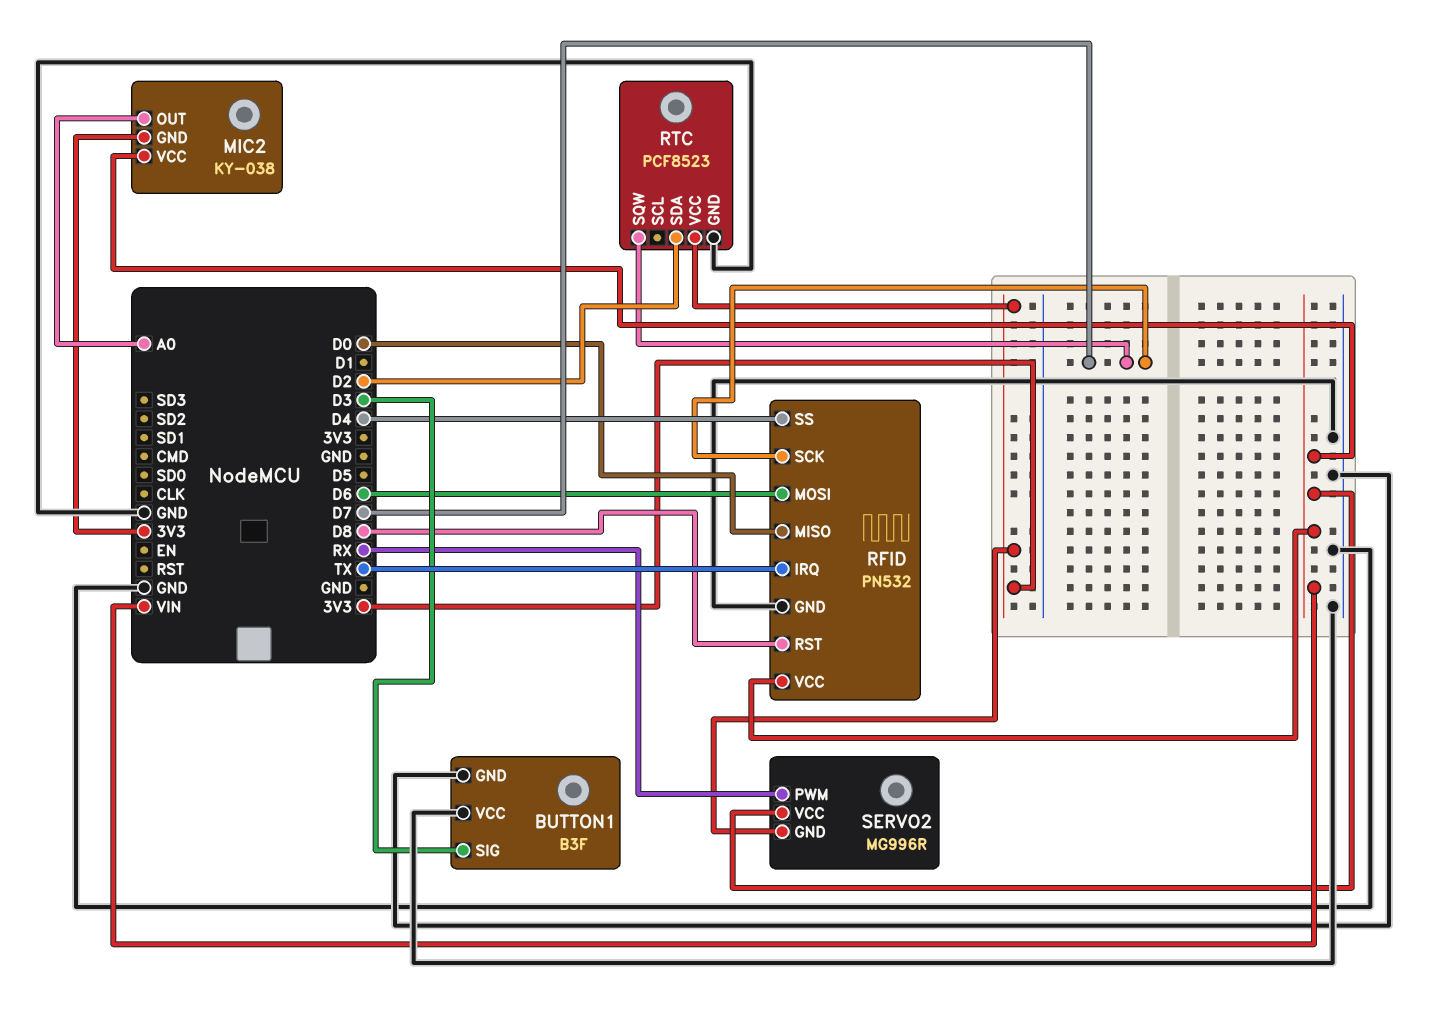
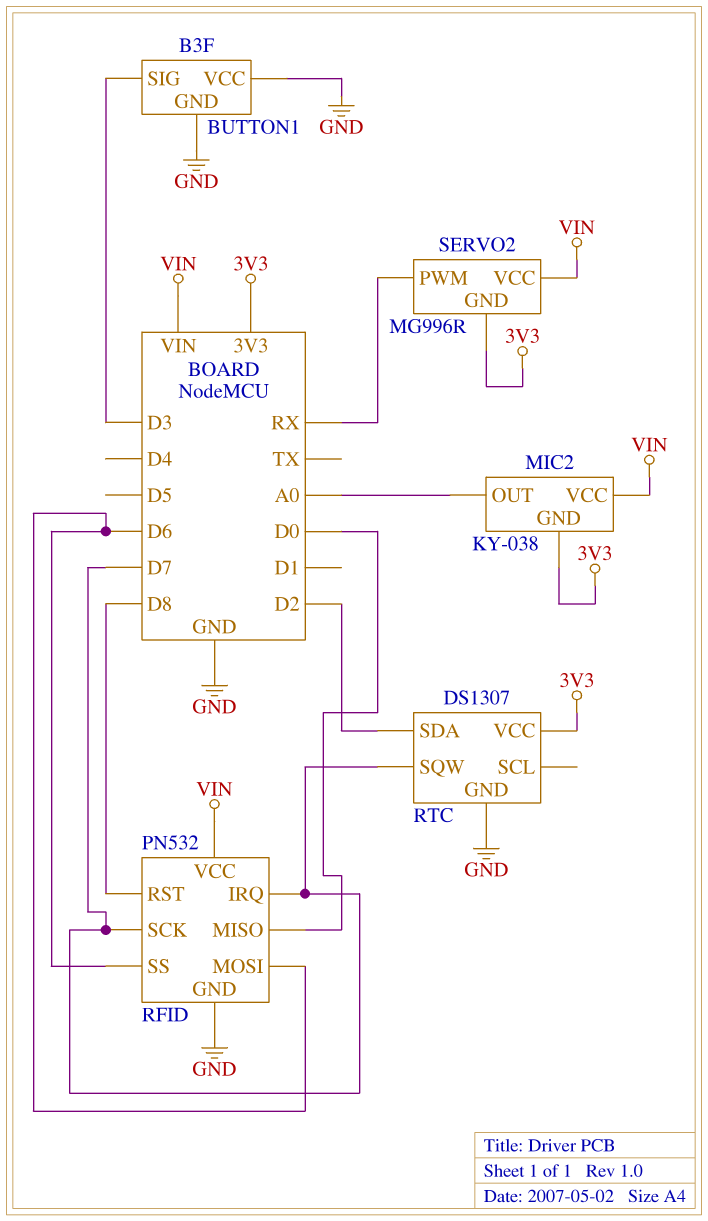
RFID pin IRQ: TX -> D7
RFID pin SS: D4 -> D6
RTC: PCF8523 -> DS1307

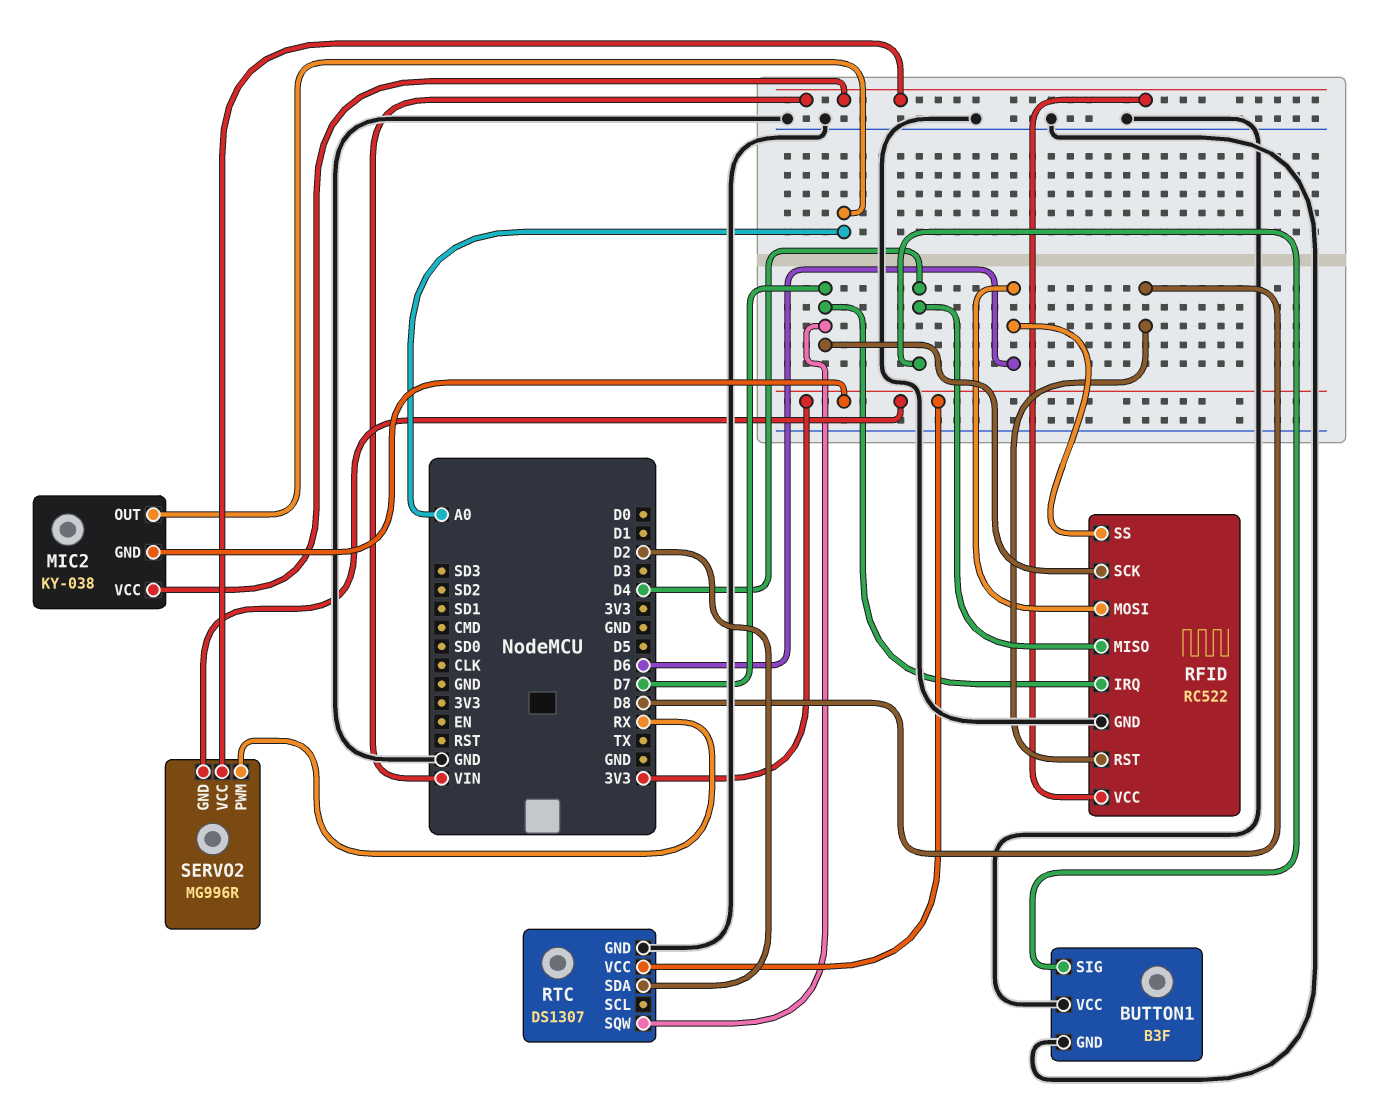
BUTTON1 pin SIG: D3 -> D4
RFID: PN532 -> RC522
RFID pin MISO: D0 -> D4

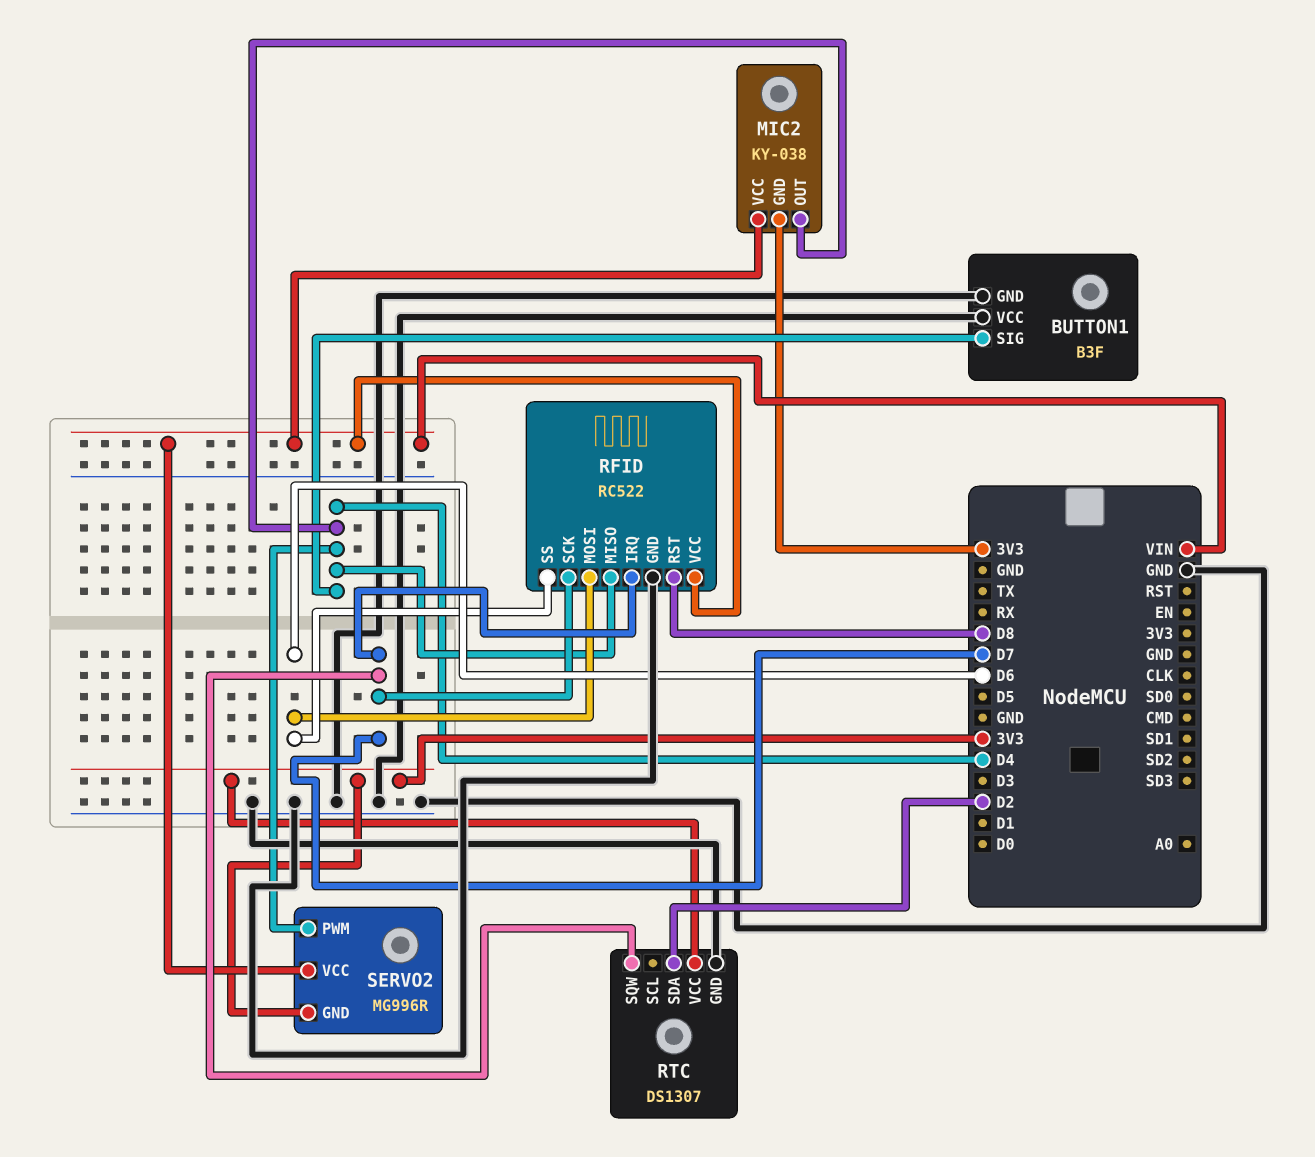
MIC2 pin OUT: A0 -> D4
SERVO2 pin PWM: RX -> D4

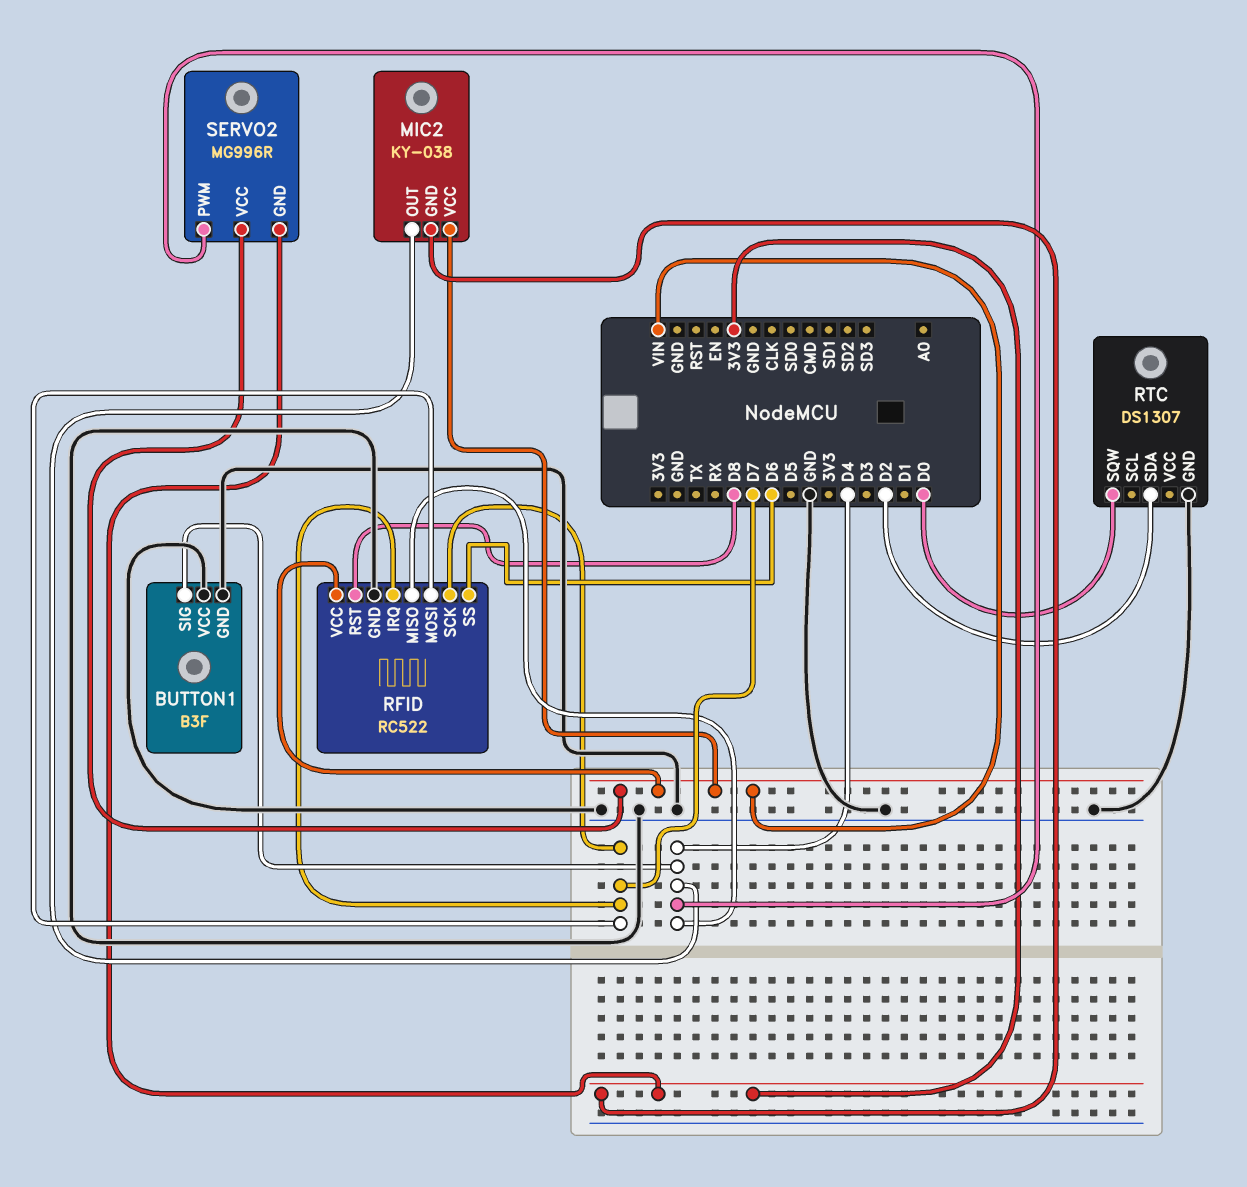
RFID pin MOSI: D6 -> D7
RTC pin SQW: D7 -> D0
RTC pin VCC: 3V3 -> none

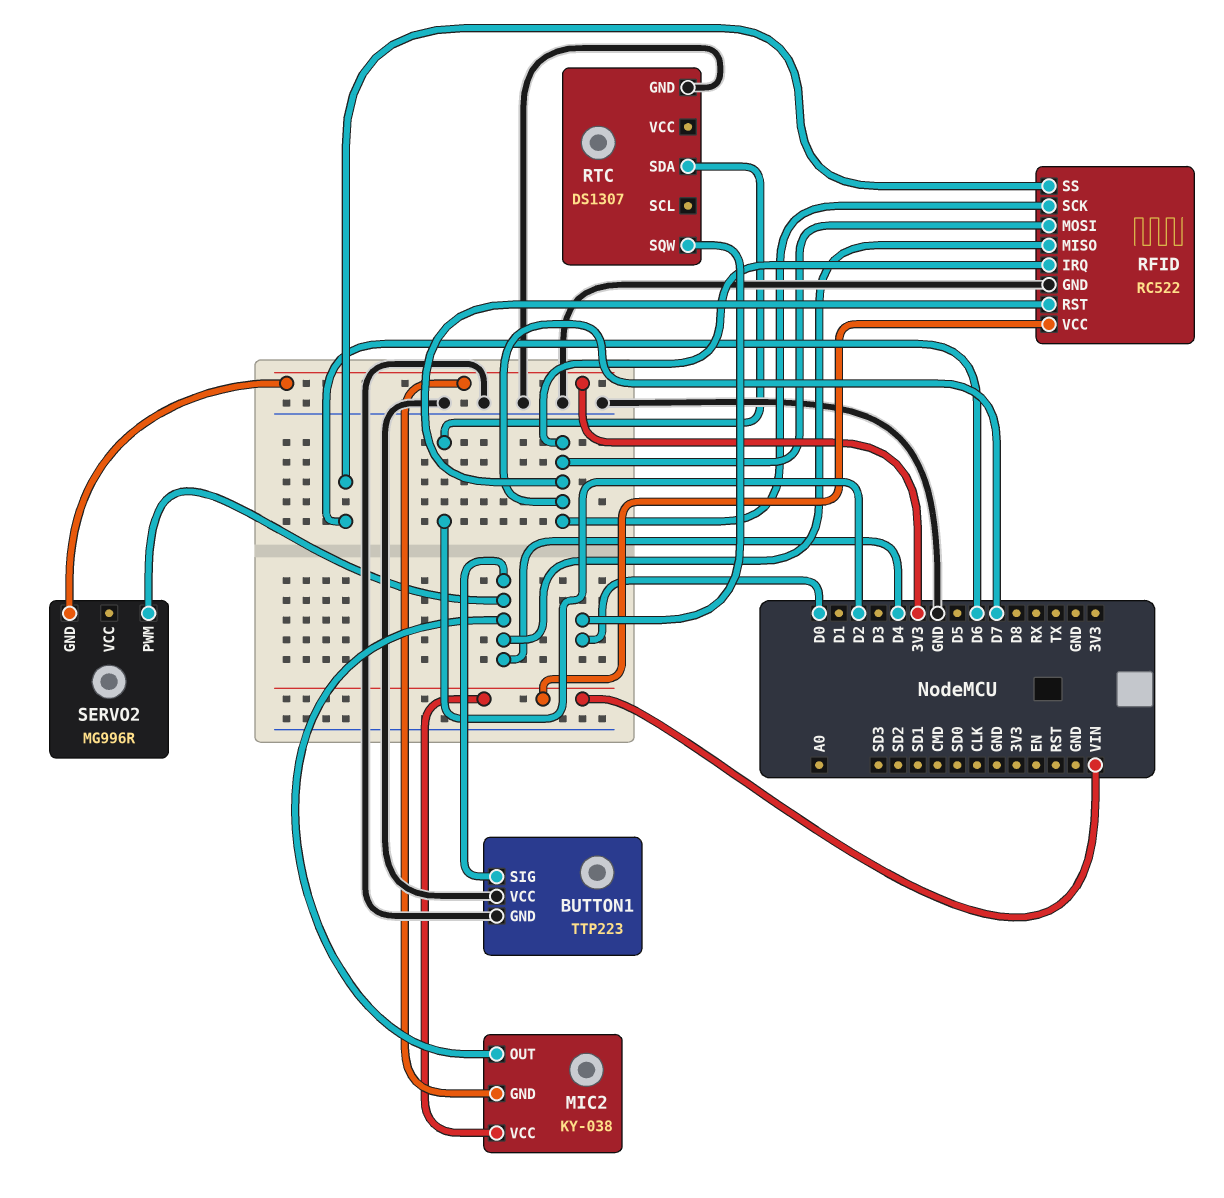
BUTTON1: B3F -> TTP223
RFID pin RST: D8 -> D7
SERVO2 pin VCC: VIN -> none

